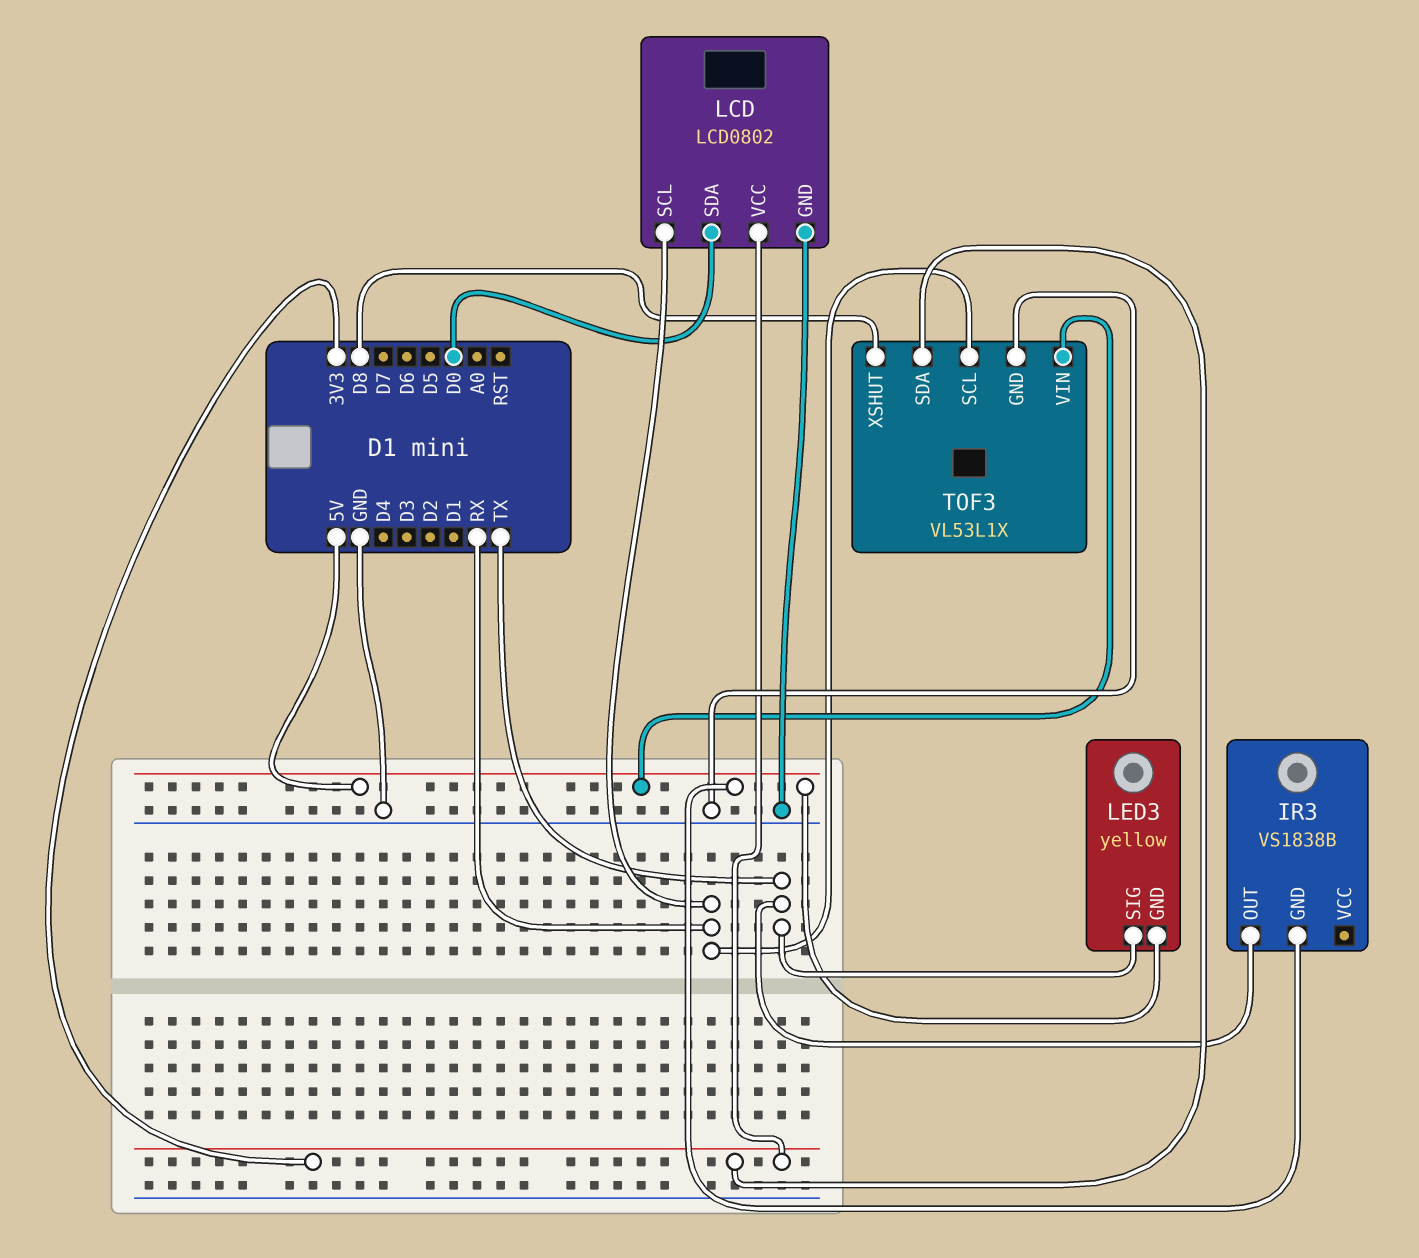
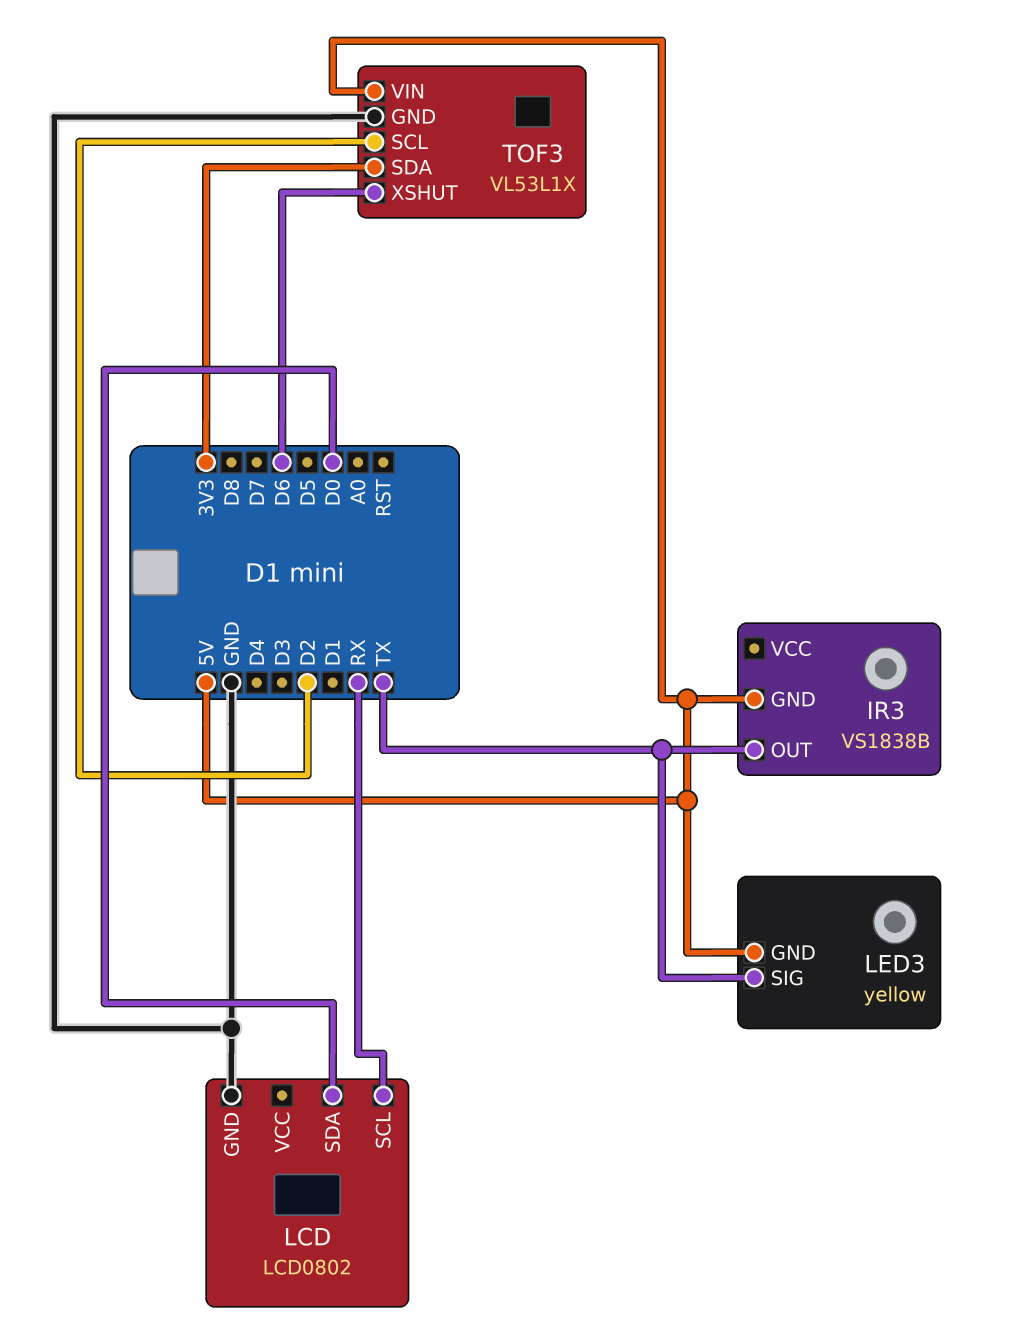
LCD pin VCC: 3V3 -> none
TOF3 pin SCL: RX -> D2
TOF3 pin XSHUT: D8 -> D6

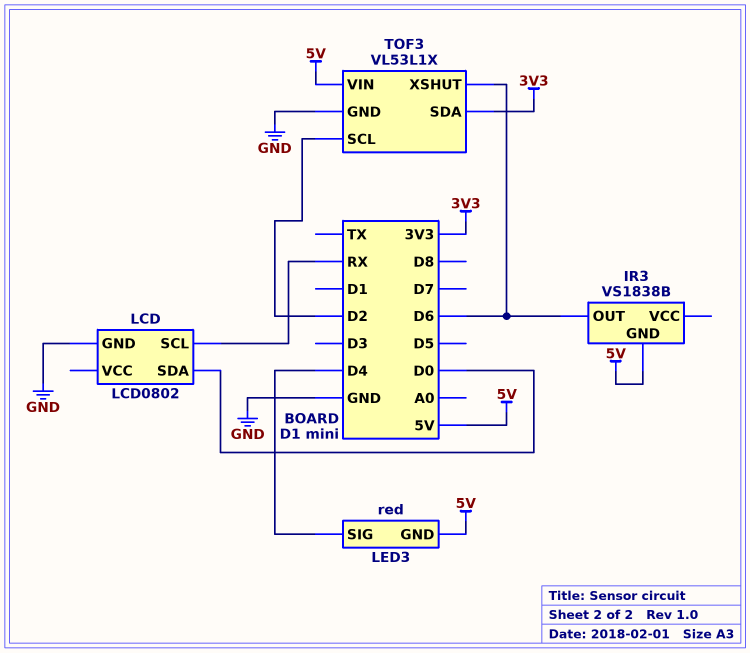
IR3 pin OUT: TX -> D6
LED3: yellow -> red
LED3 pin SIG: TX -> D4

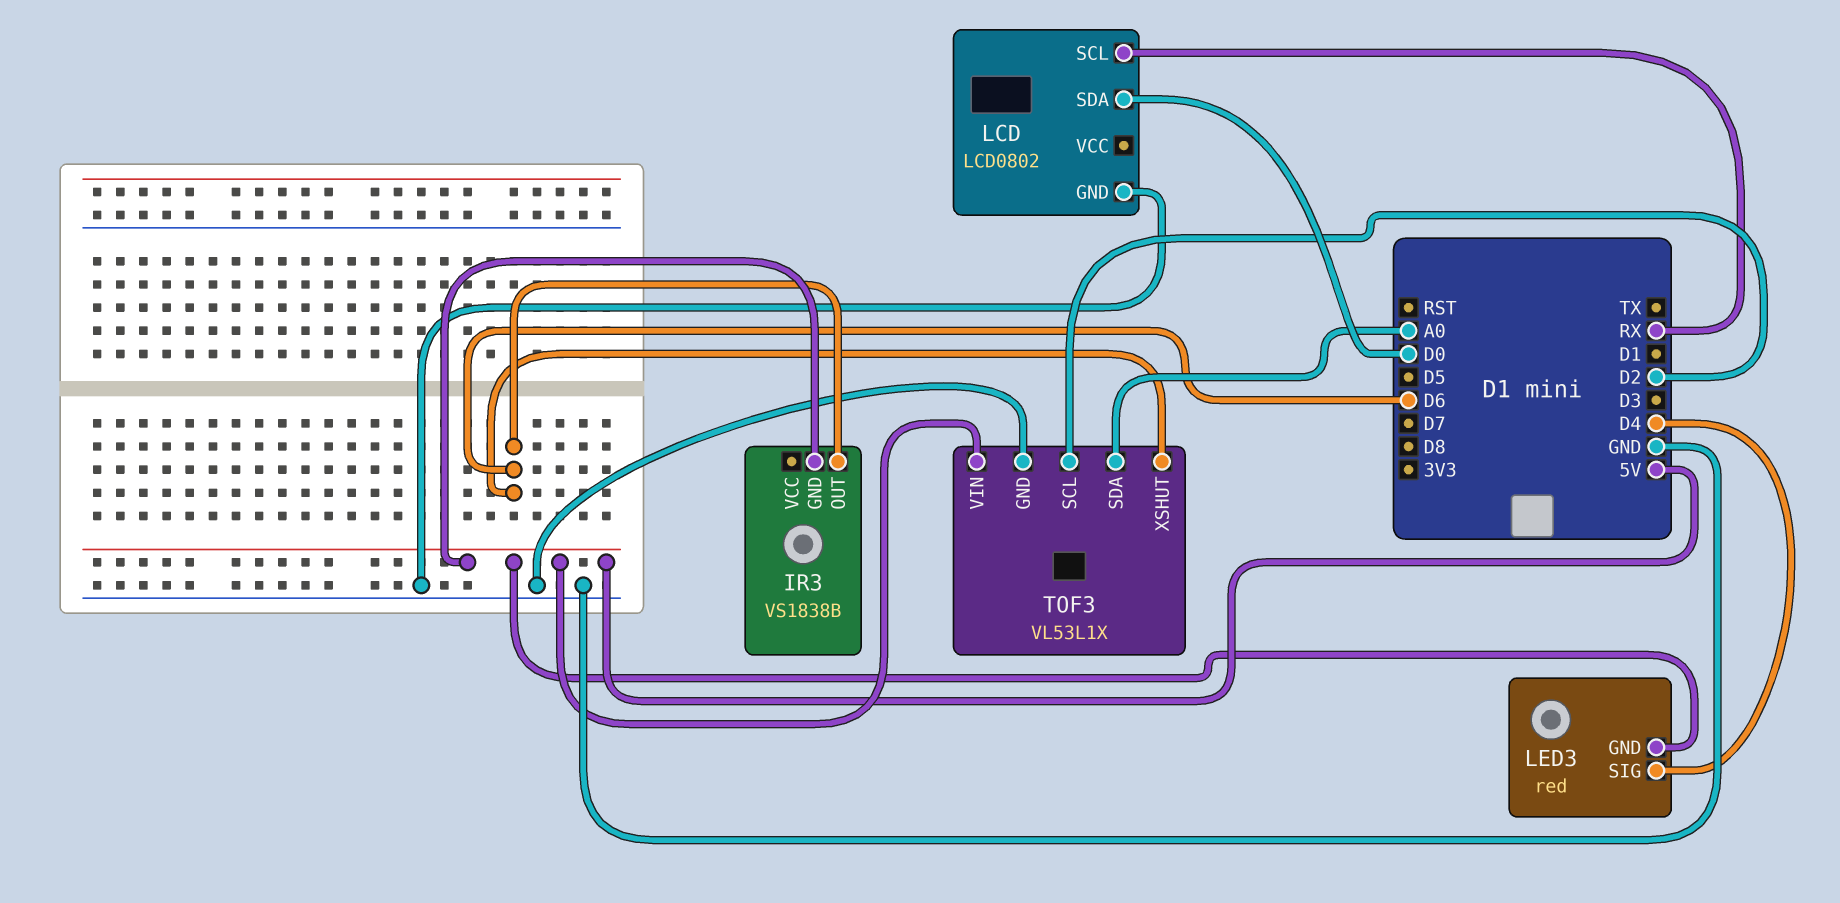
TOF3 pin SDA: 3V3 -> A0

